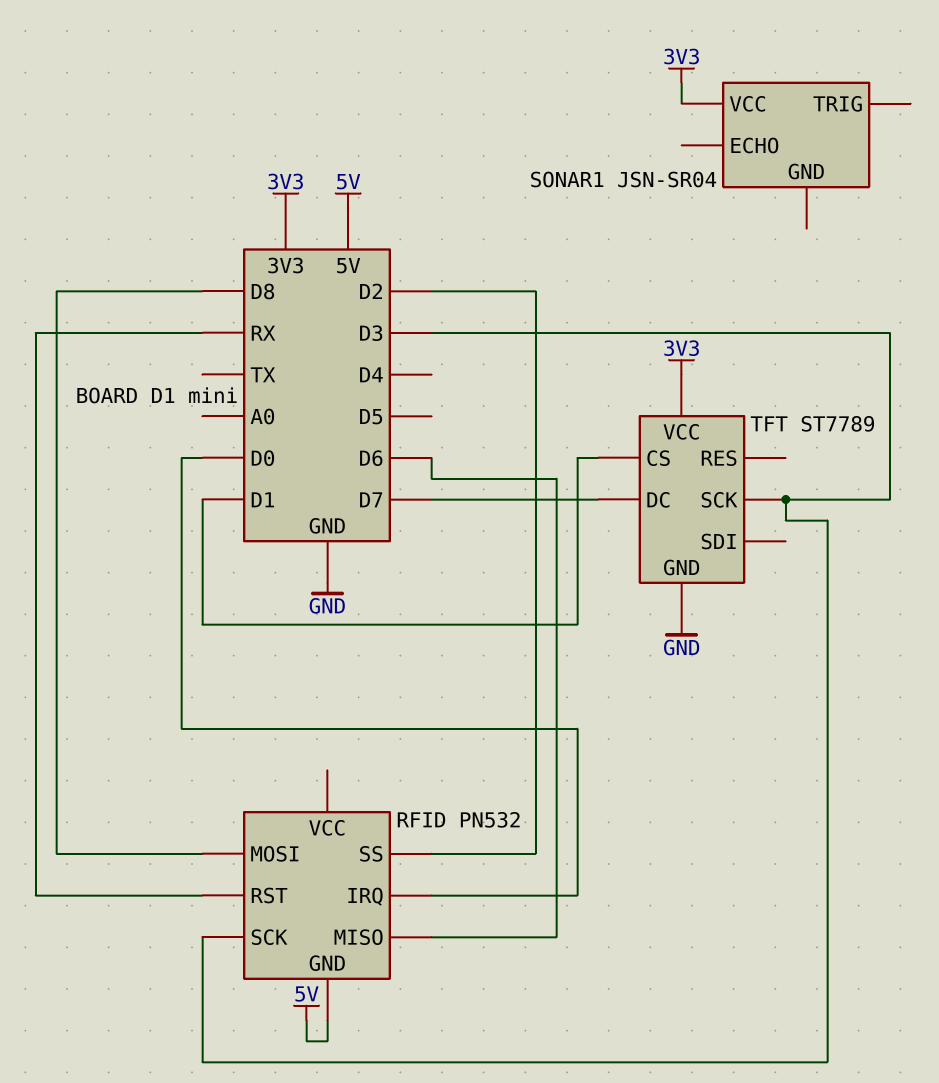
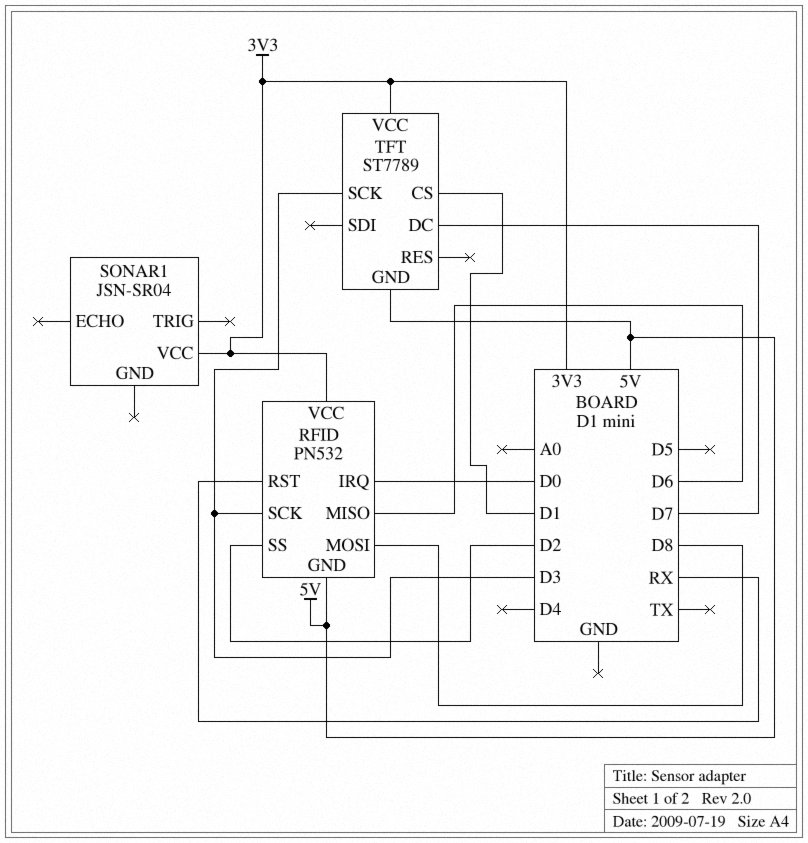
RFID pin VCC: none -> 3V3
TFT pin GND: GND -> 5V

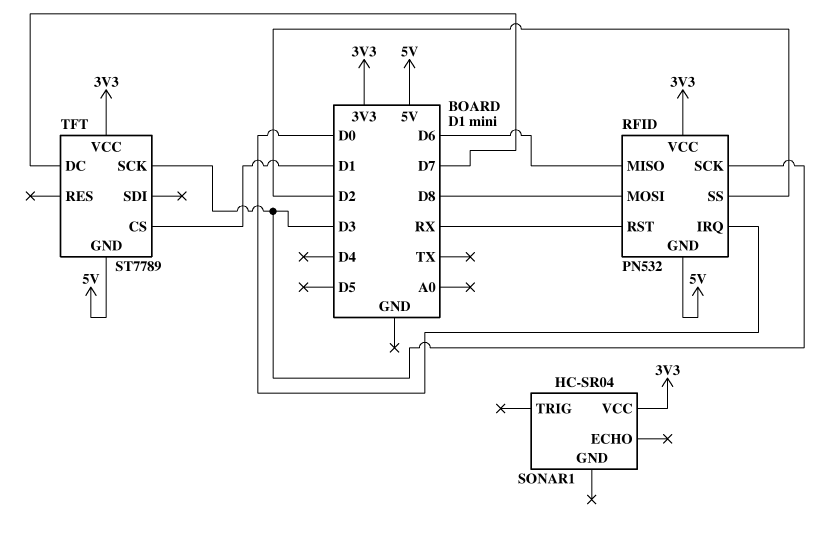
SONAR1: JSN-SR04 -> HC-SR04

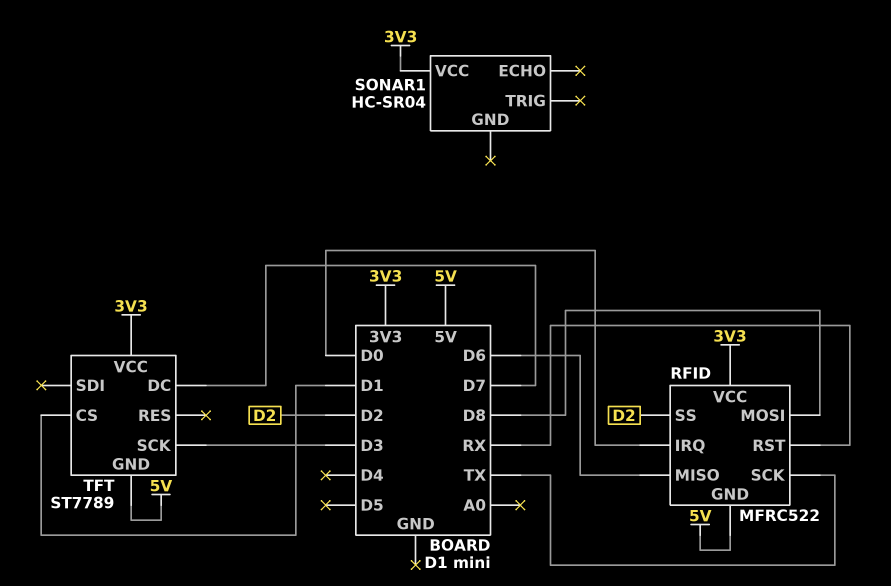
RFID: PN532 -> MFRC522
RFID pin SCK: D3 -> TX

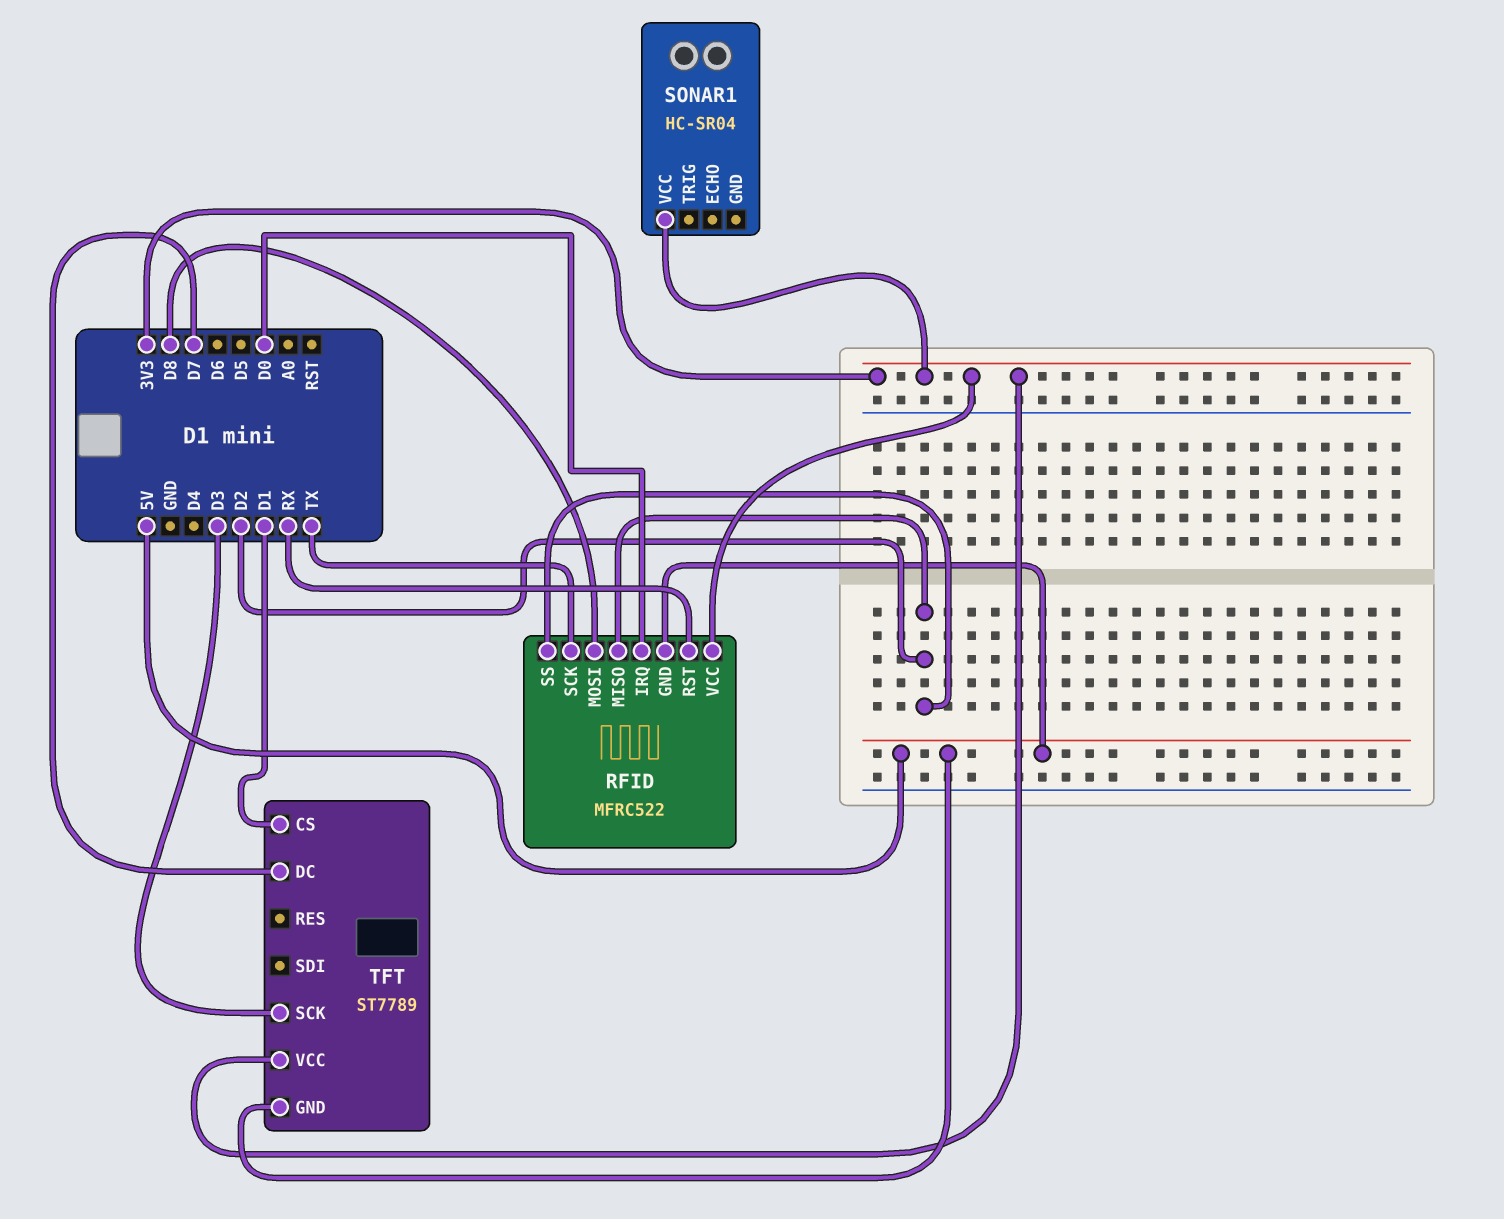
RFID pin MISO: D6 -> D2

